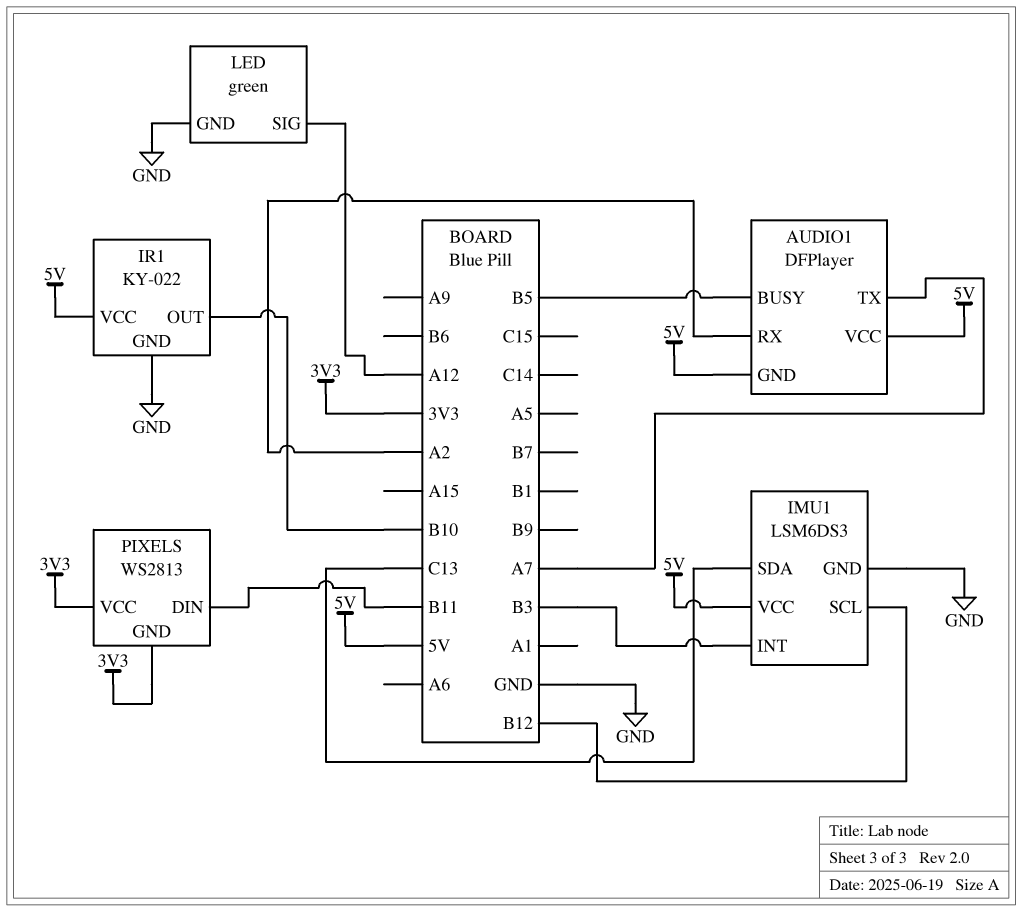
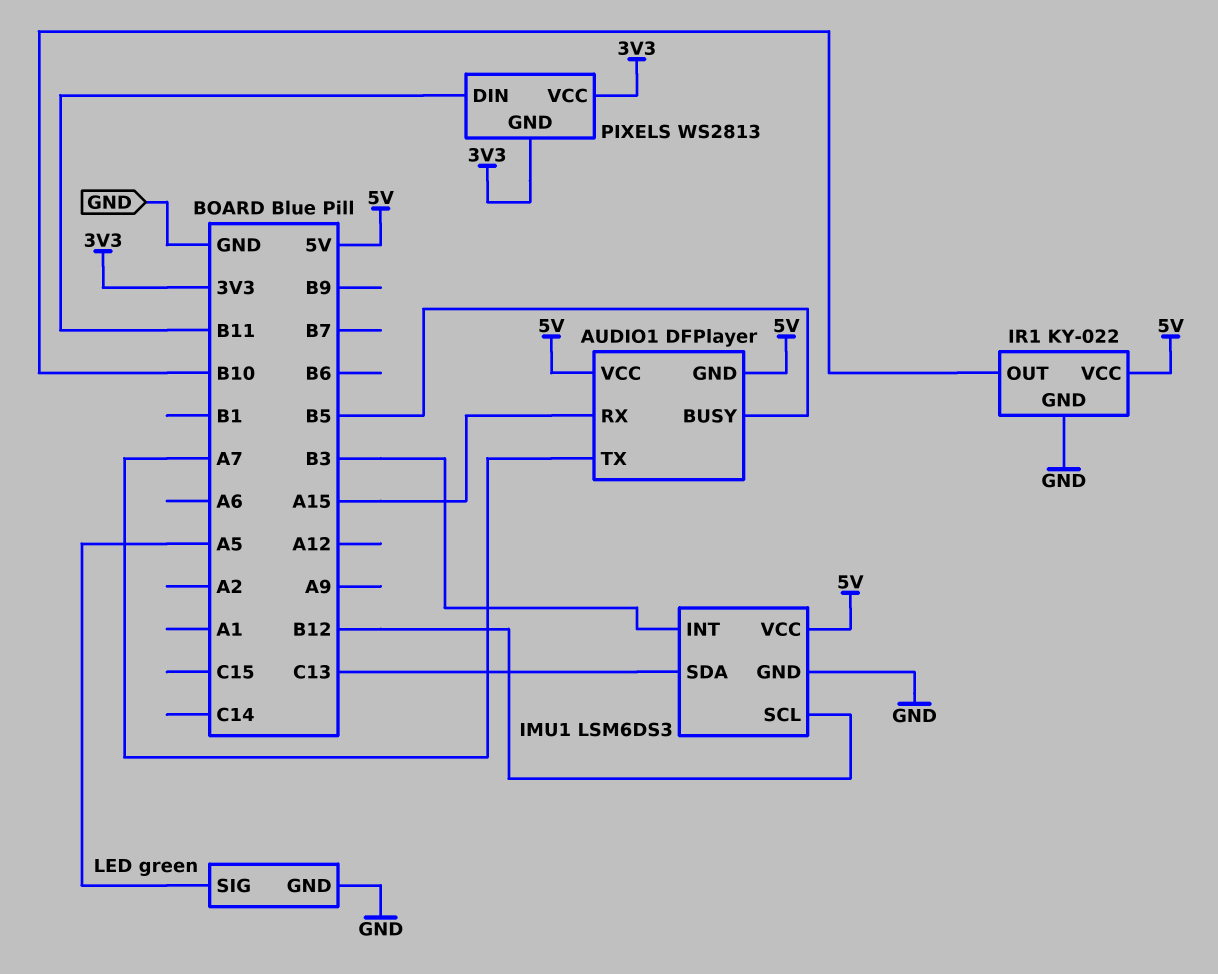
AUDIO1 pin RX: A2 -> A15
LED pin SIG: A12 -> A5

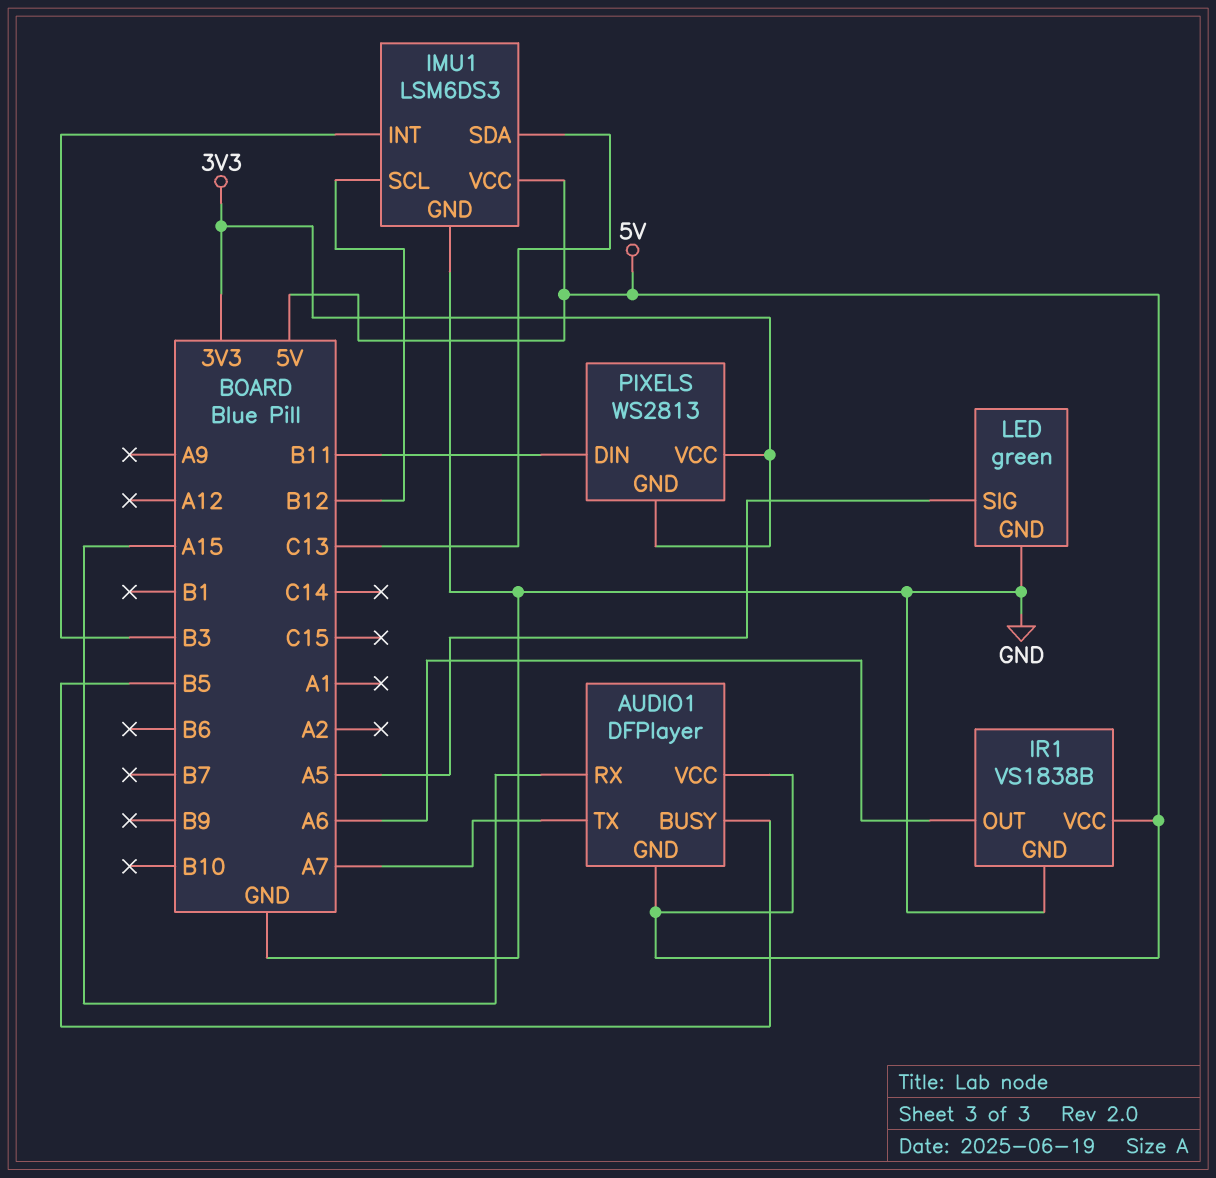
IR1: KY-022 -> VS1838B
IR1 pin OUT: B10 -> A6

